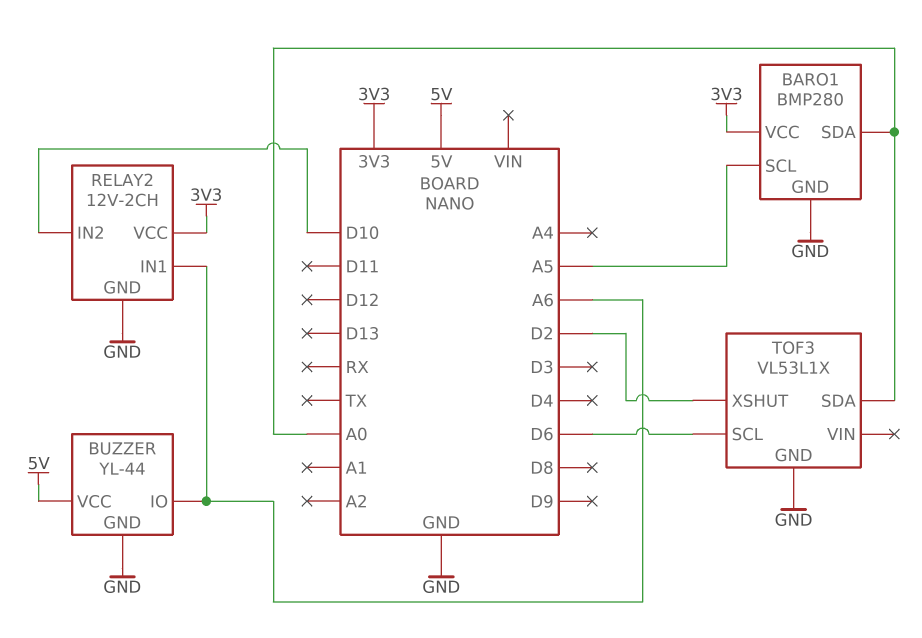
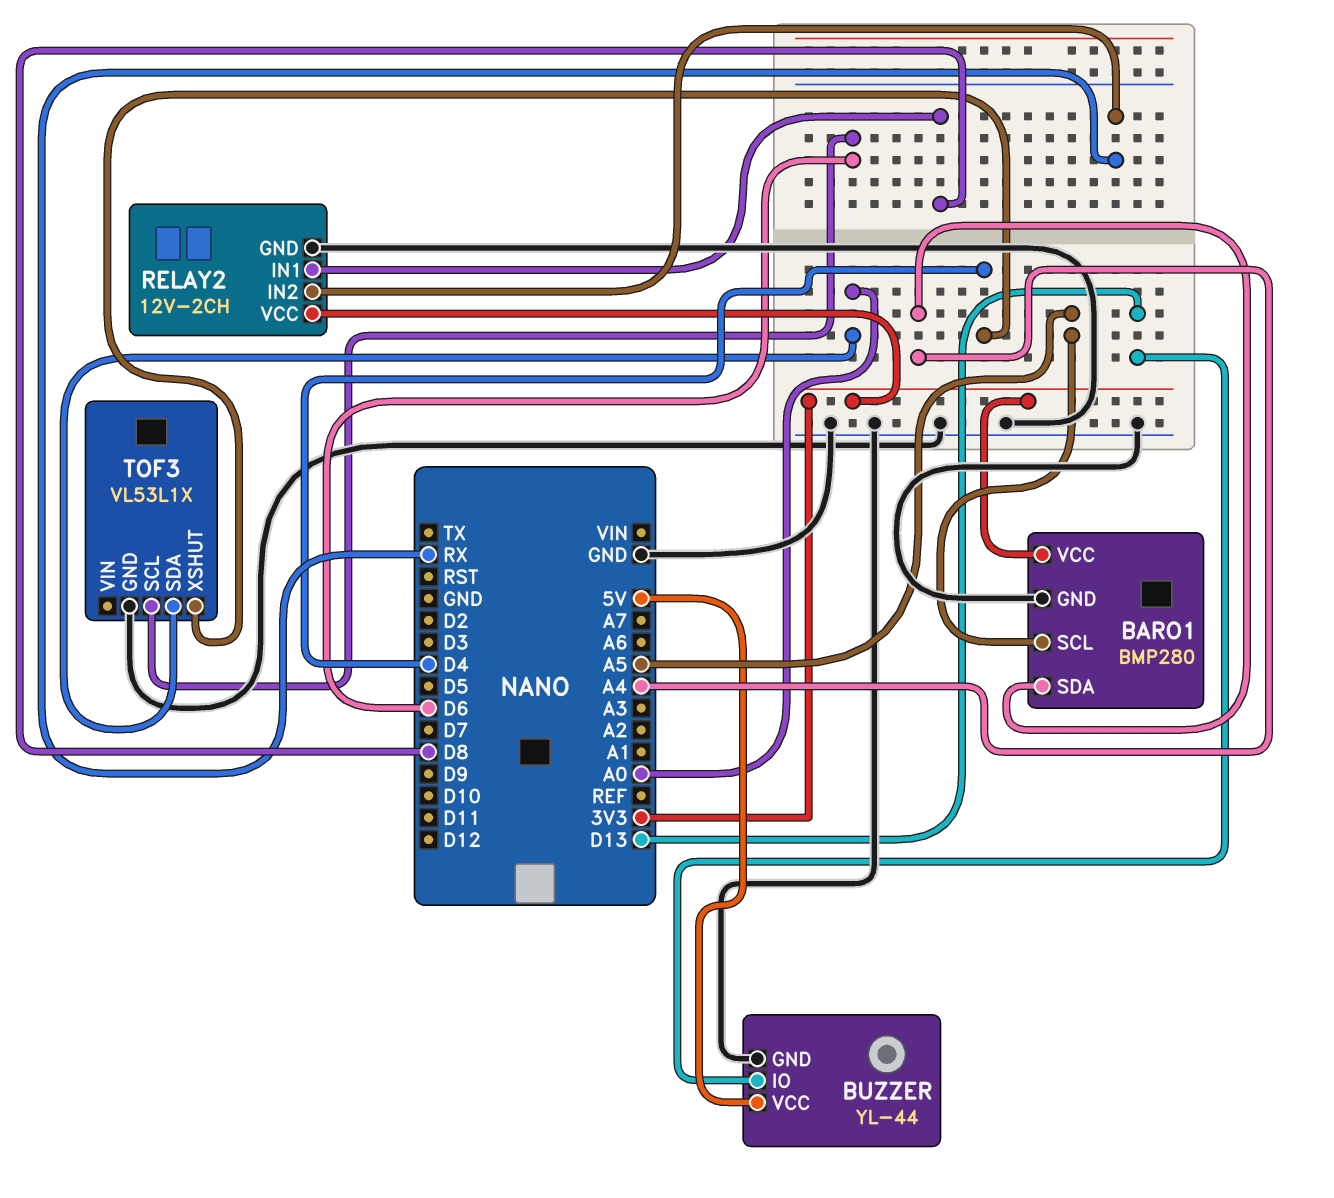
BARO1 pin SDA: A0 -> A4
BUZZER pin IO: A6 -> D13
RELAY2 pin IN1: A6 -> D8
RELAY2 pin IN2: D10 -> RX
TOF3 pin XSHUT: D2 -> D4

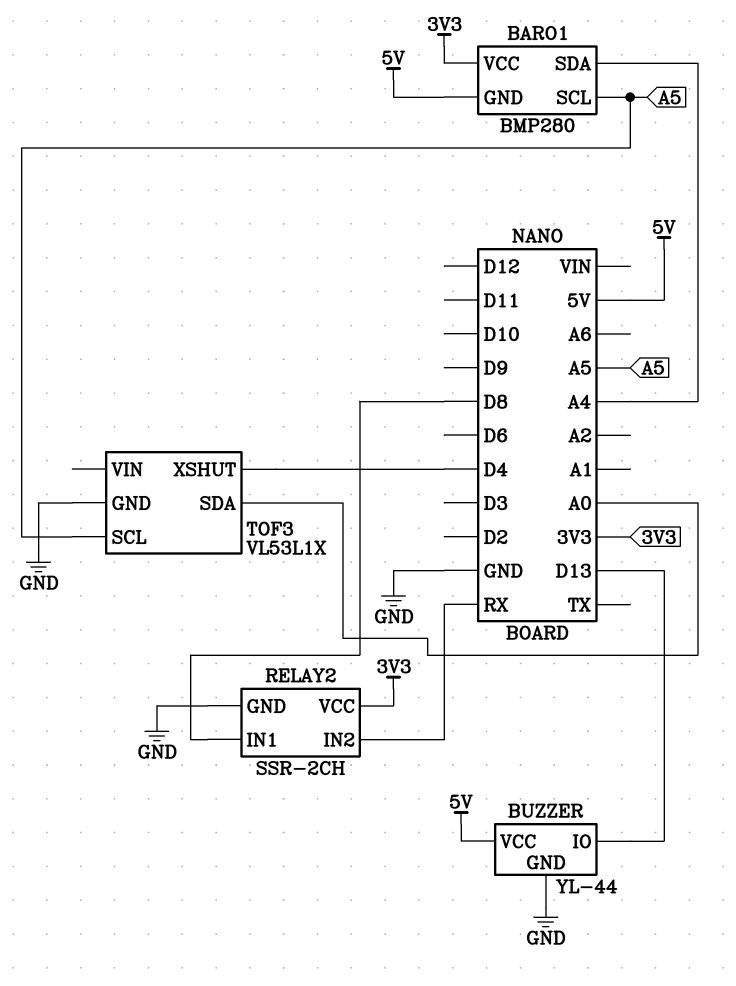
BARO1 pin GND: GND -> 5V
RELAY2: 12V-2CH -> SSR-2CH
TOF3 pin SCL: D6 -> A5

